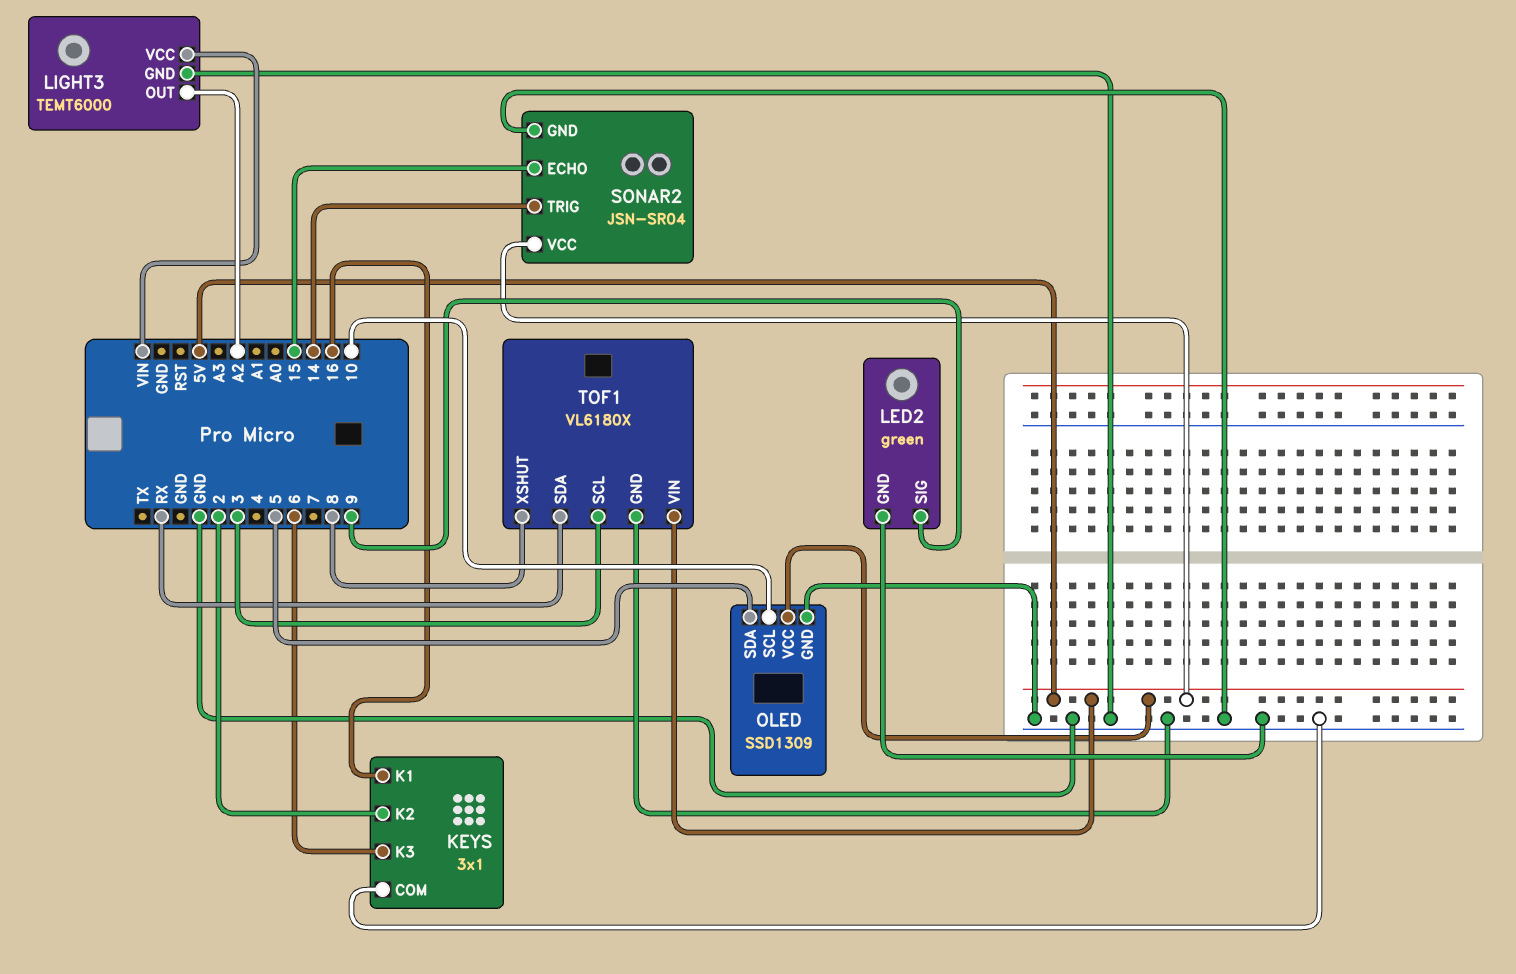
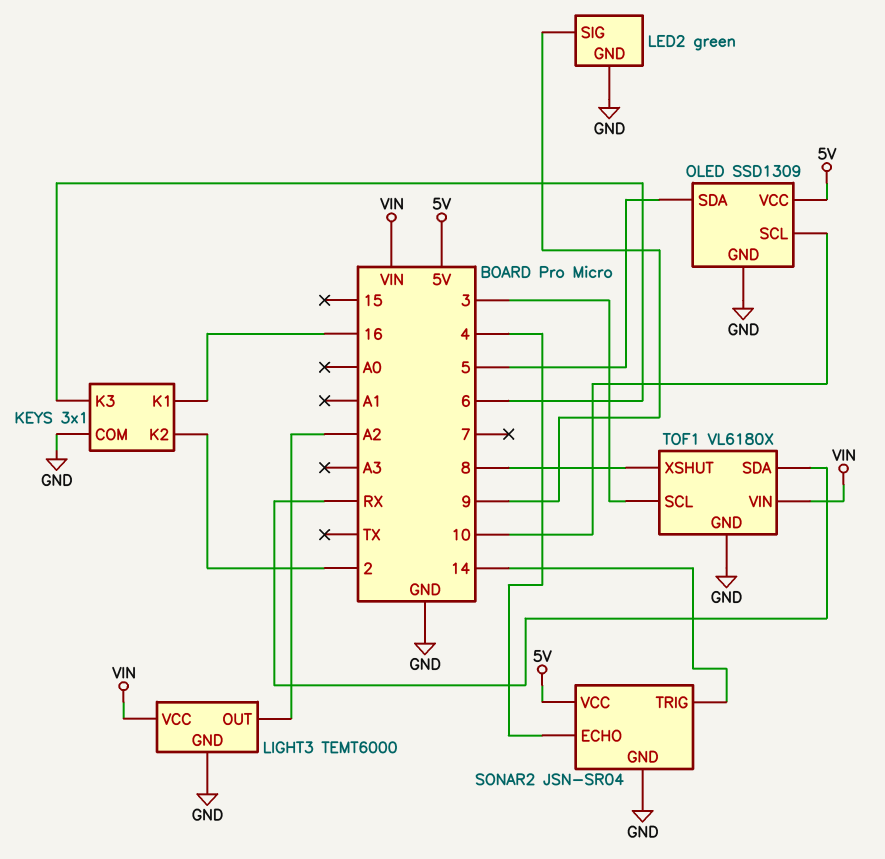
SONAR2 pin ECHO: 15 -> 4
TOF1 pin VIN: 5V -> VIN

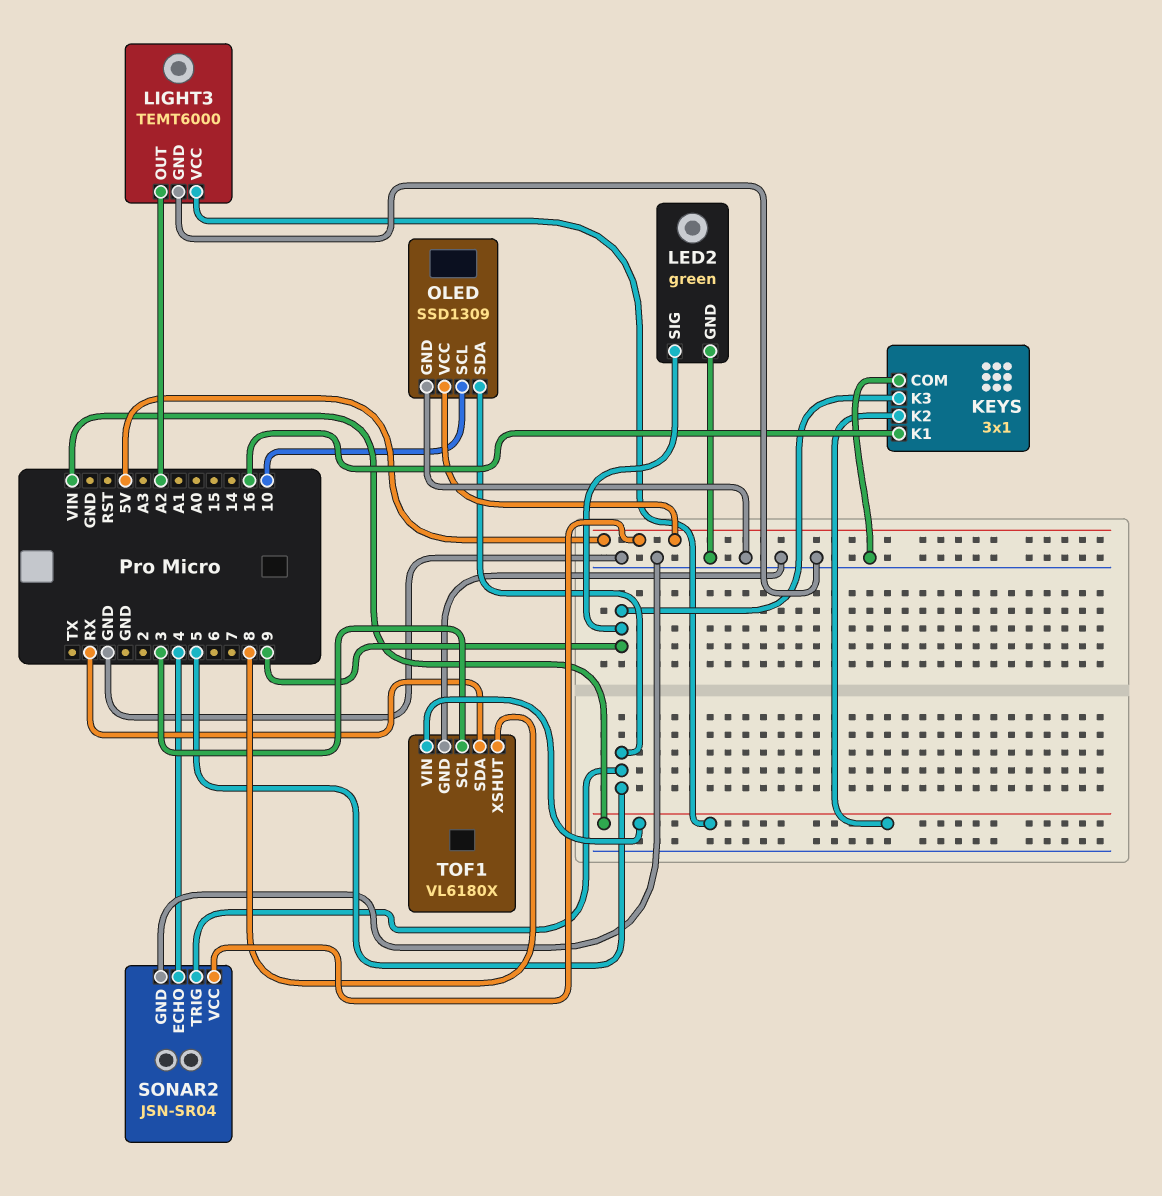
KEYS pin K2: 2 -> VIN
KEYS pin K3: 6 -> 9
SONAR2 pin TRIG: 14 -> 5

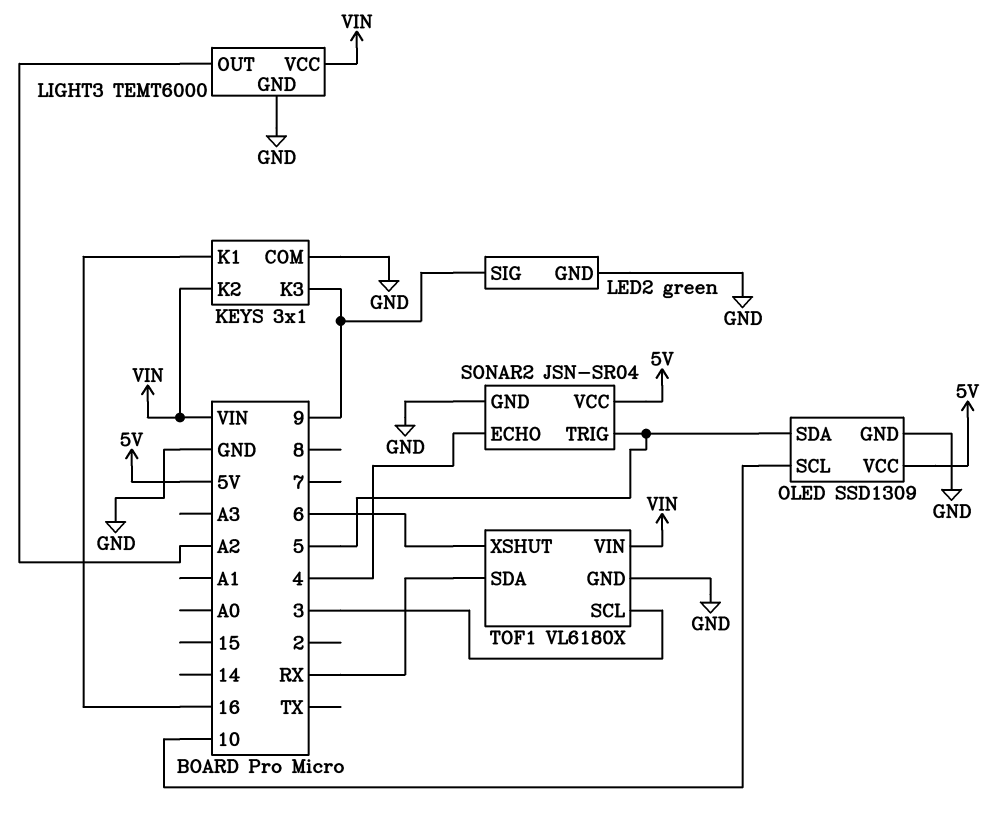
TOF1 pin XSHUT: 8 -> 6

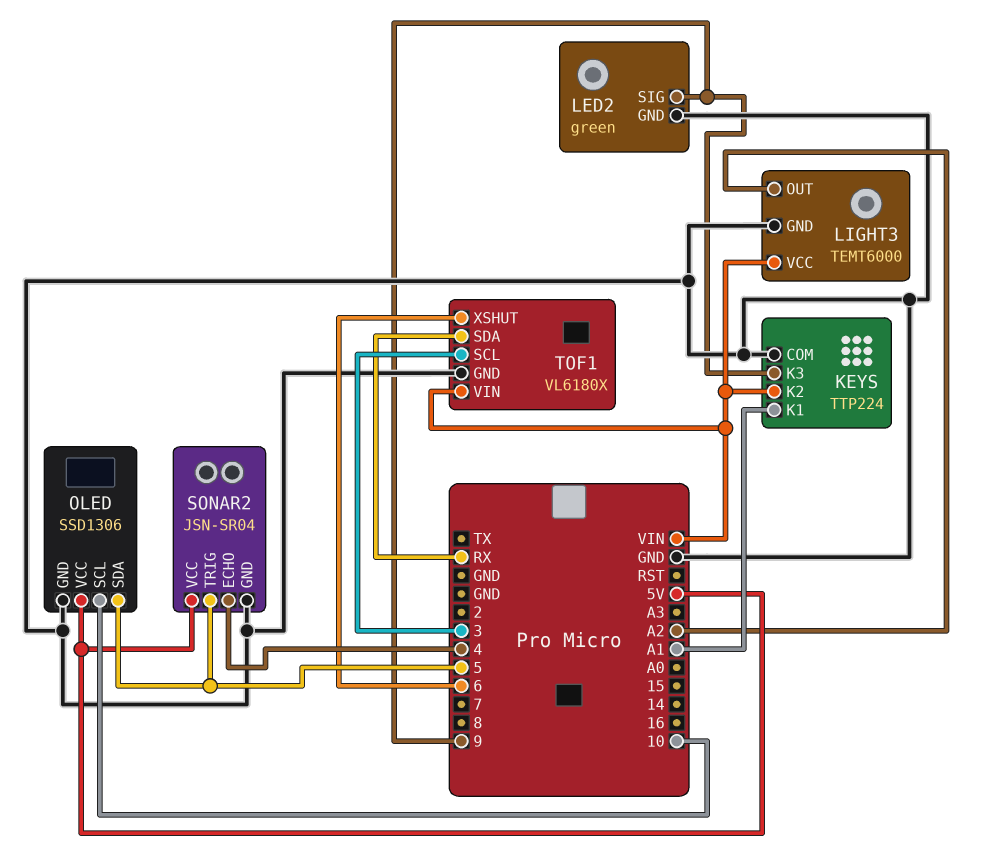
KEYS: 3x1 -> TTP224
KEYS pin K1: 16 -> A1
OLED: SSD1309 -> SSD1306

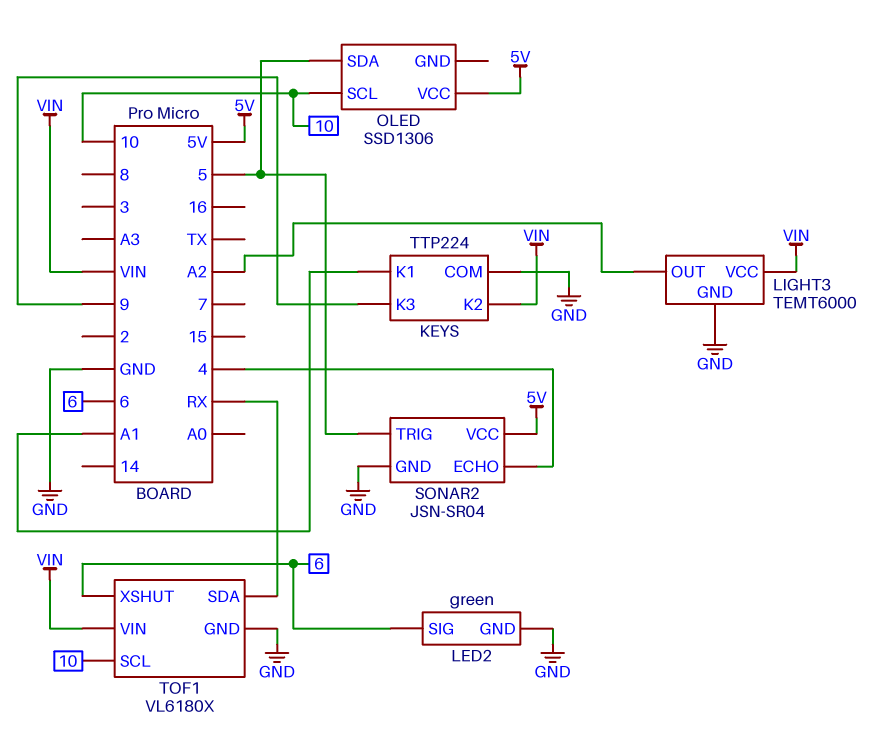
LED2 pin SIG: 9 -> 6
OLED pin GND: GND -> none
TOF1 pin SCL: 3 -> 10

